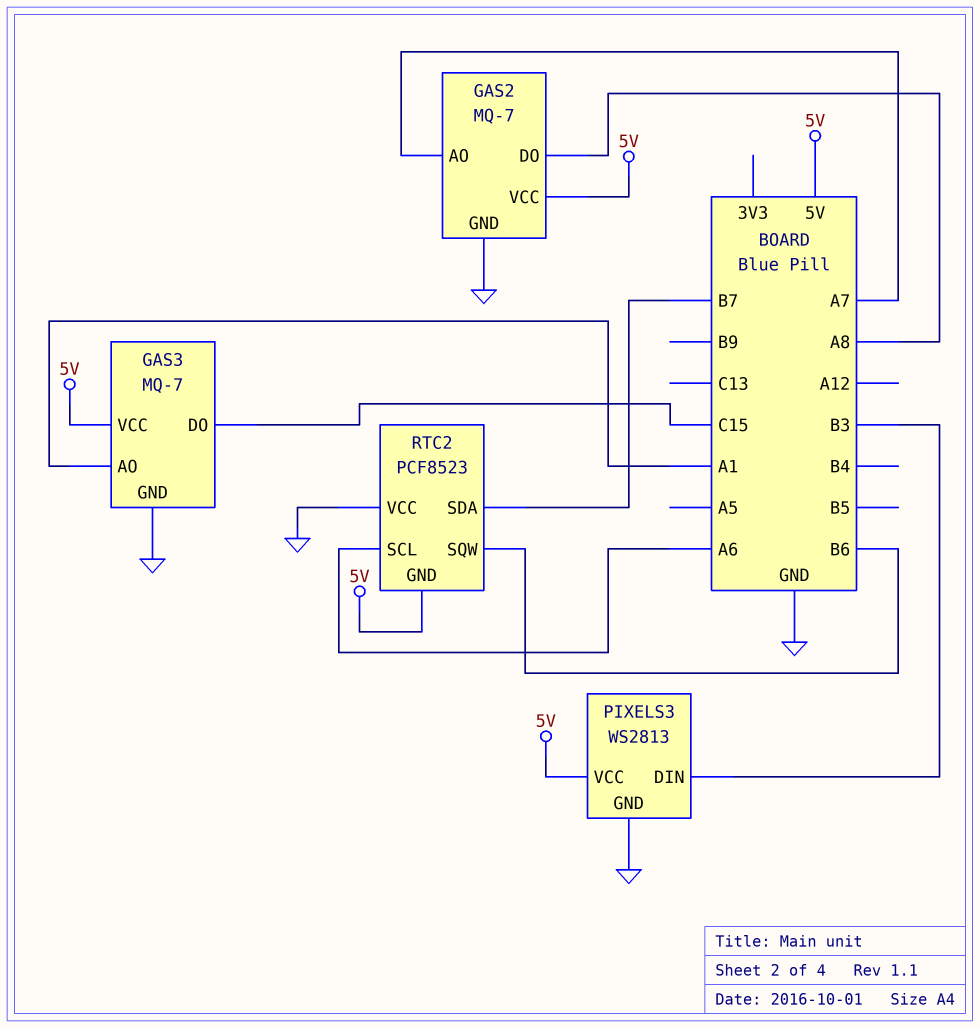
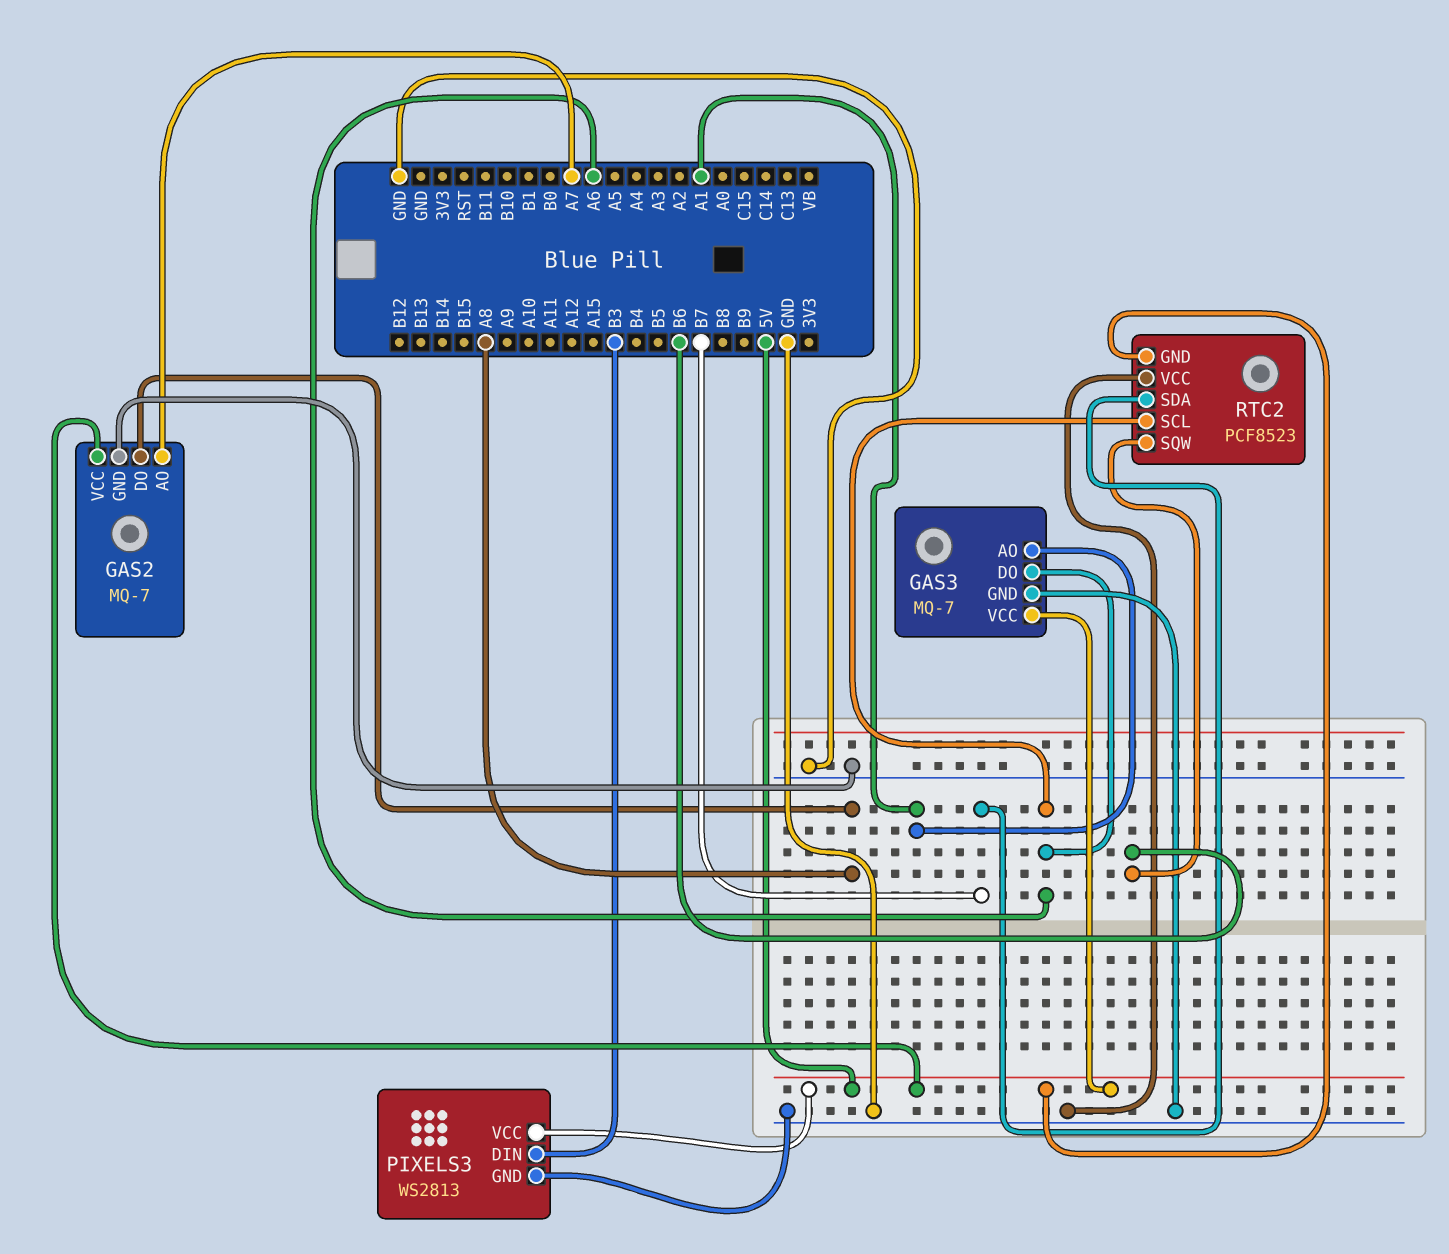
GAS3 pin DO: C15 -> A6

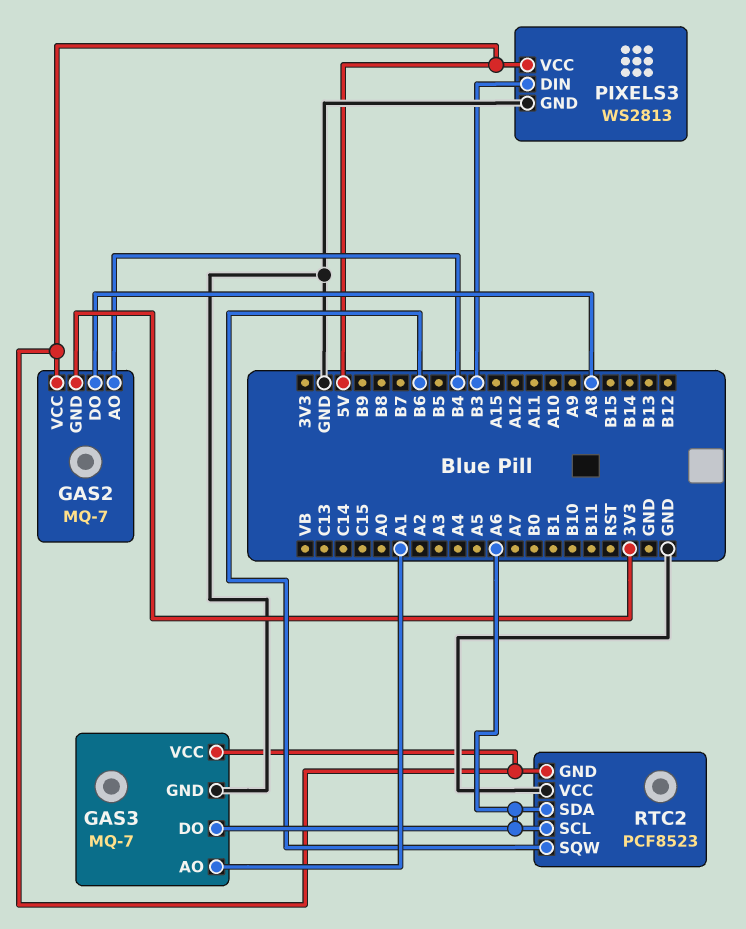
GAS2 pin AO: A7 -> B4
GAS2 pin GND: GND -> 3V3
RTC2 pin SDA: B7 -> A6

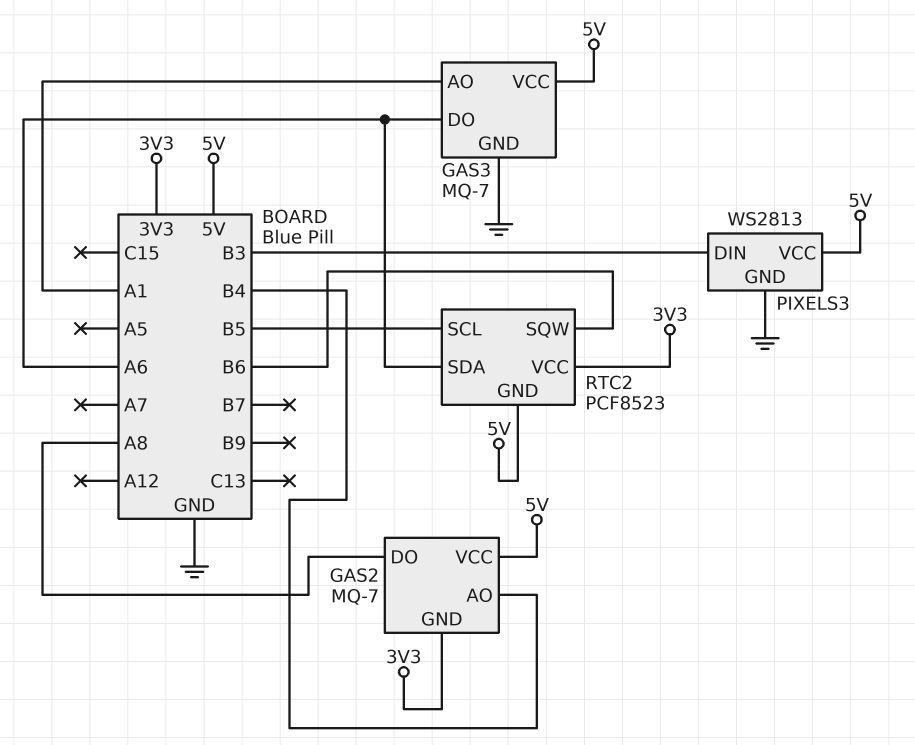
RTC2 pin SCL: A6 -> B5
RTC2 pin VCC: GND -> 3V3

